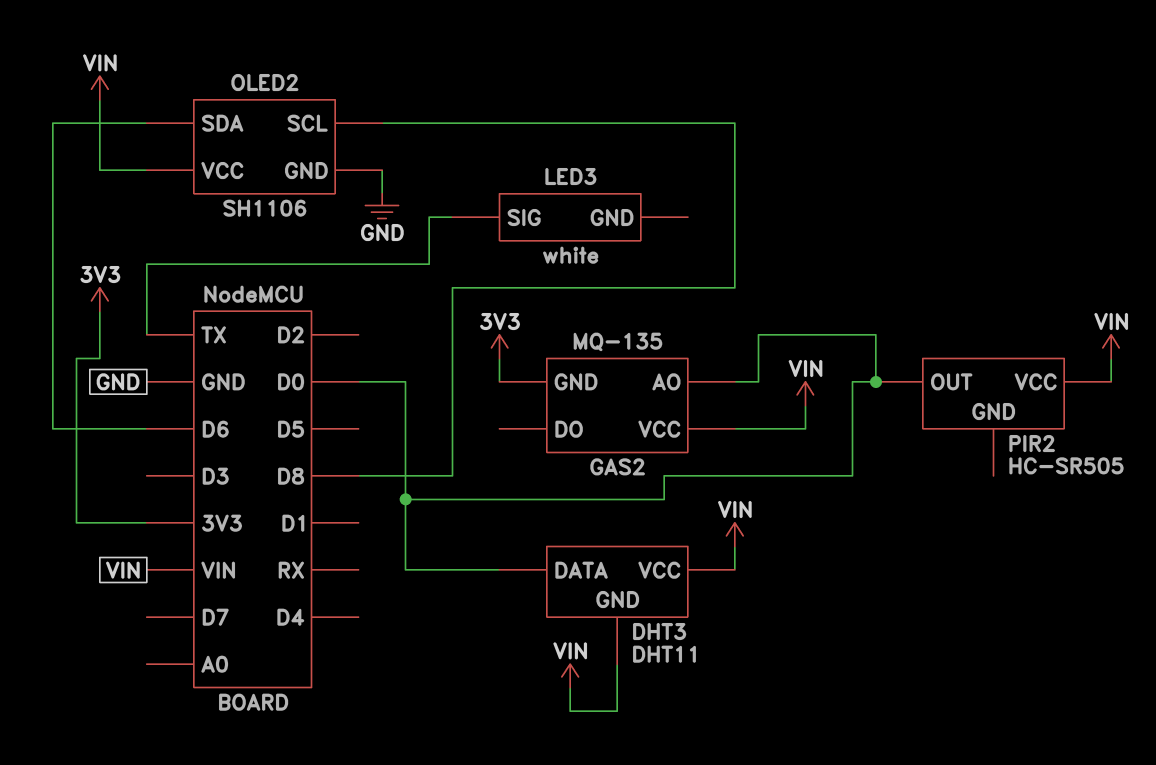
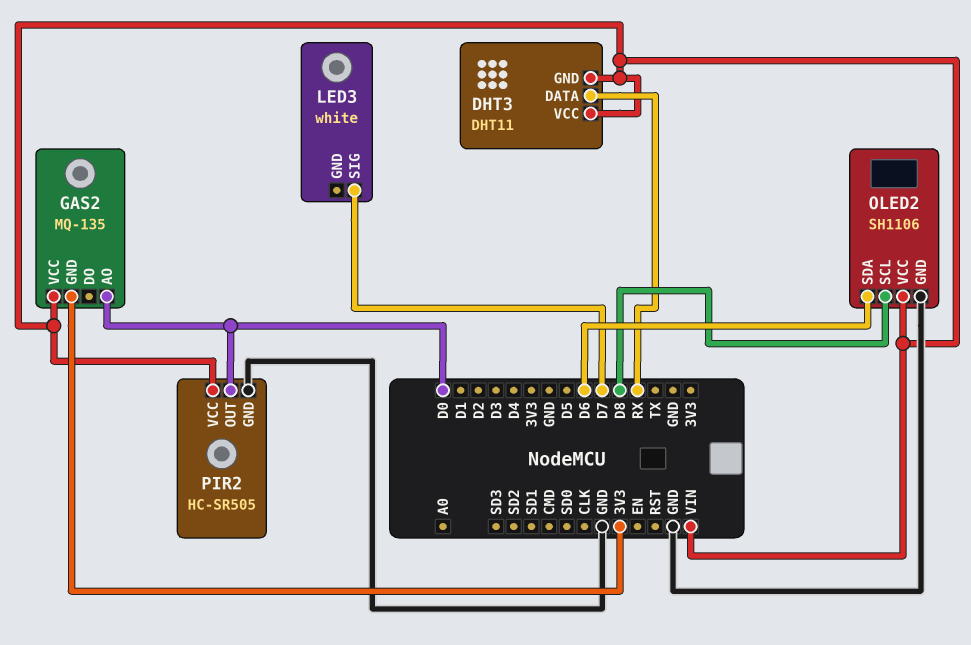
DHT3 pin DATA: D0 -> RX
LED3 pin SIG: TX -> D7
PIR2 pin GND: none -> GND

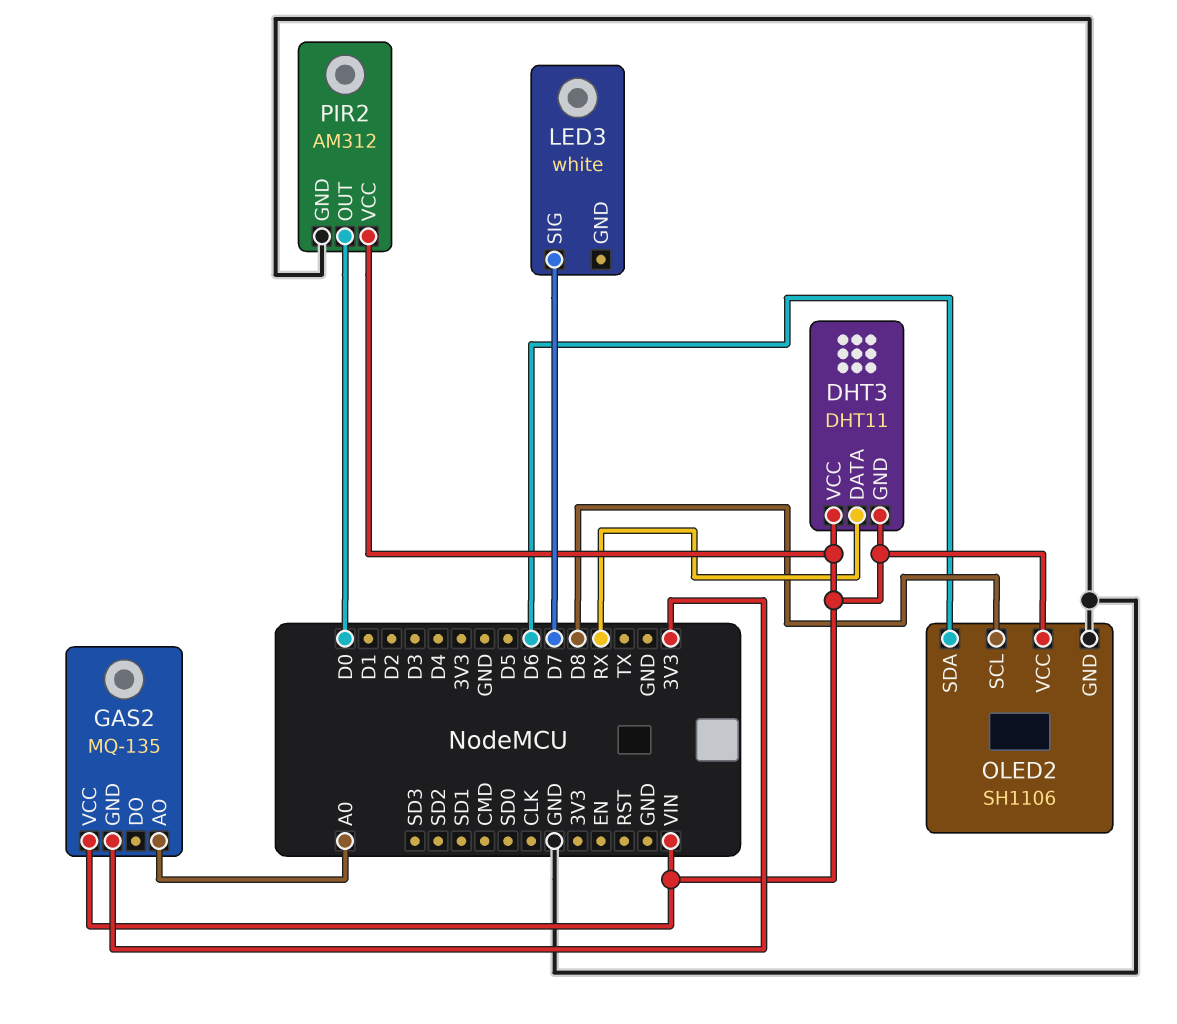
GAS2 pin AO: D0 -> A0
PIR2: HC-SR505 -> AM312

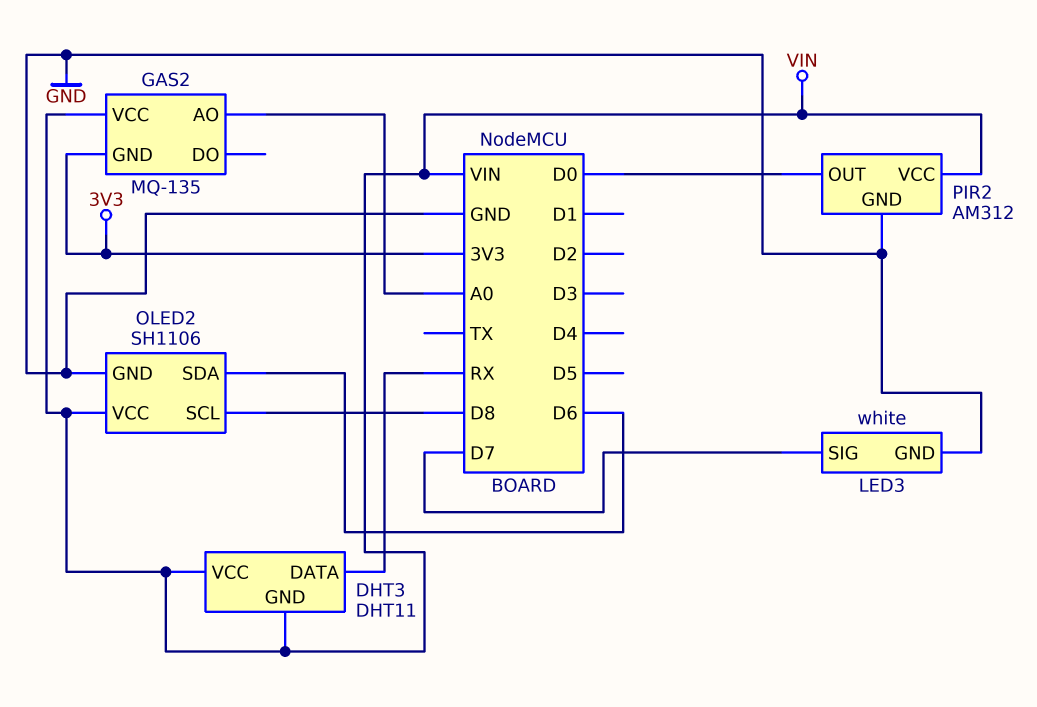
LED3 pin GND: none -> GND

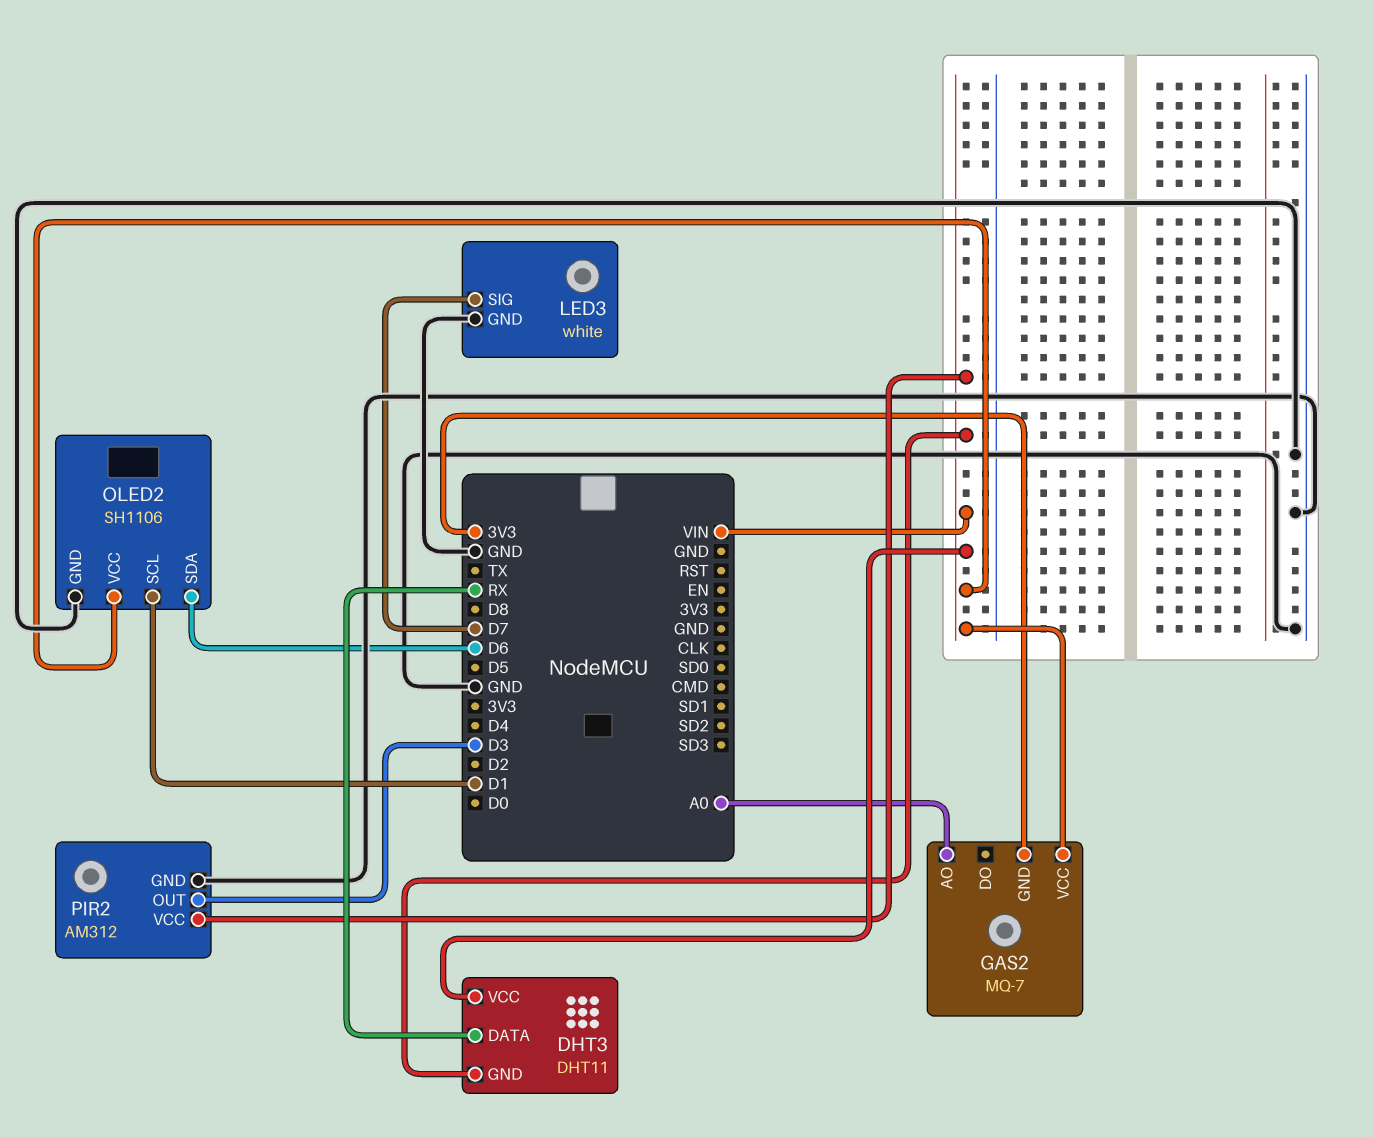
GAS2: MQ-135 -> MQ-7
OLED2 pin SCL: D8 -> D1
PIR2 pin OUT: D0 -> D3

